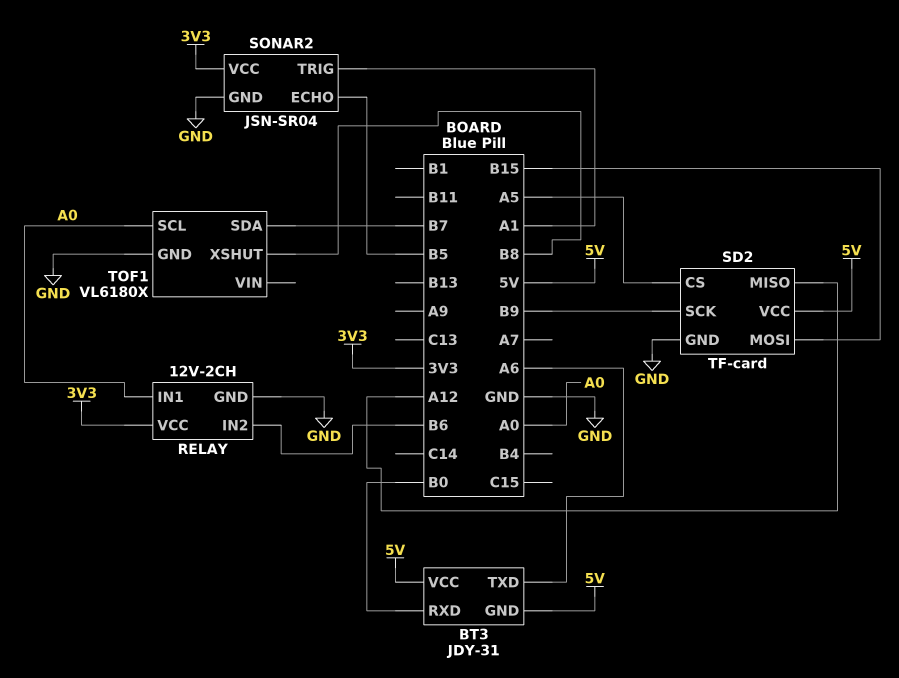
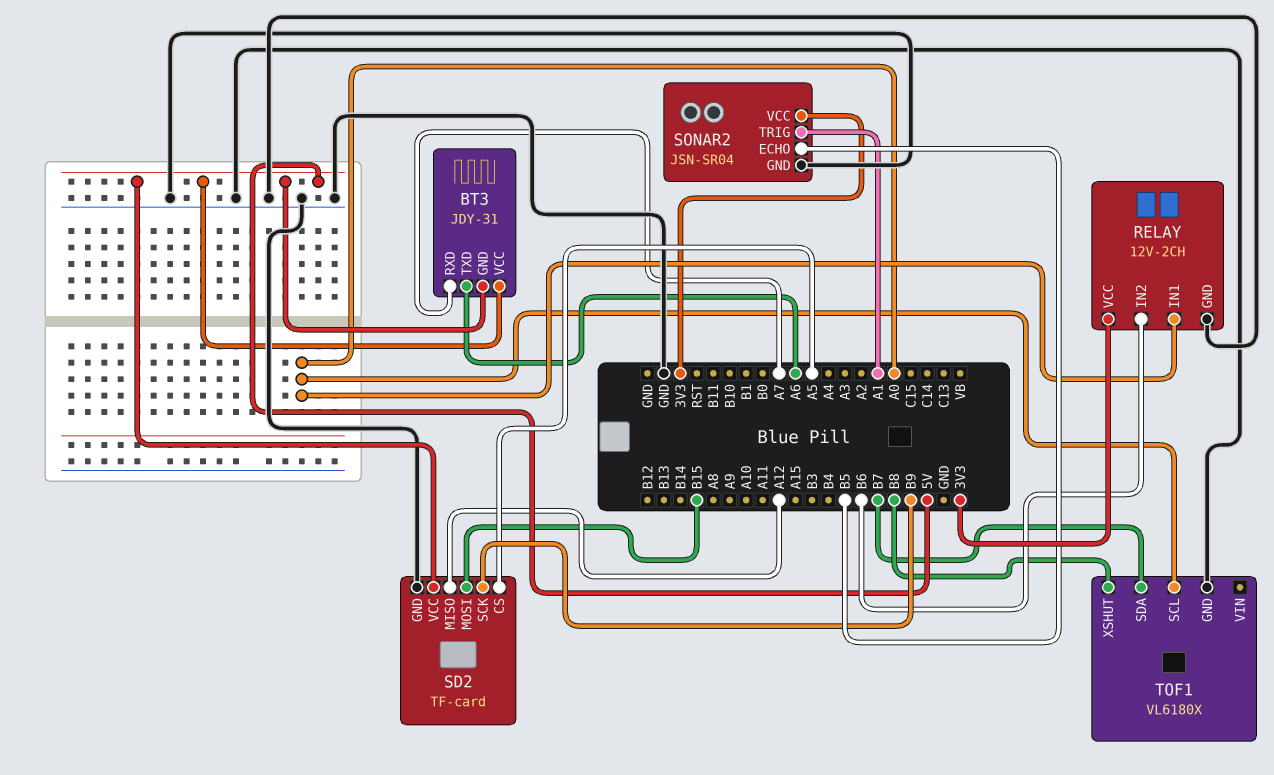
BT3 pin RXD: B0 -> A7

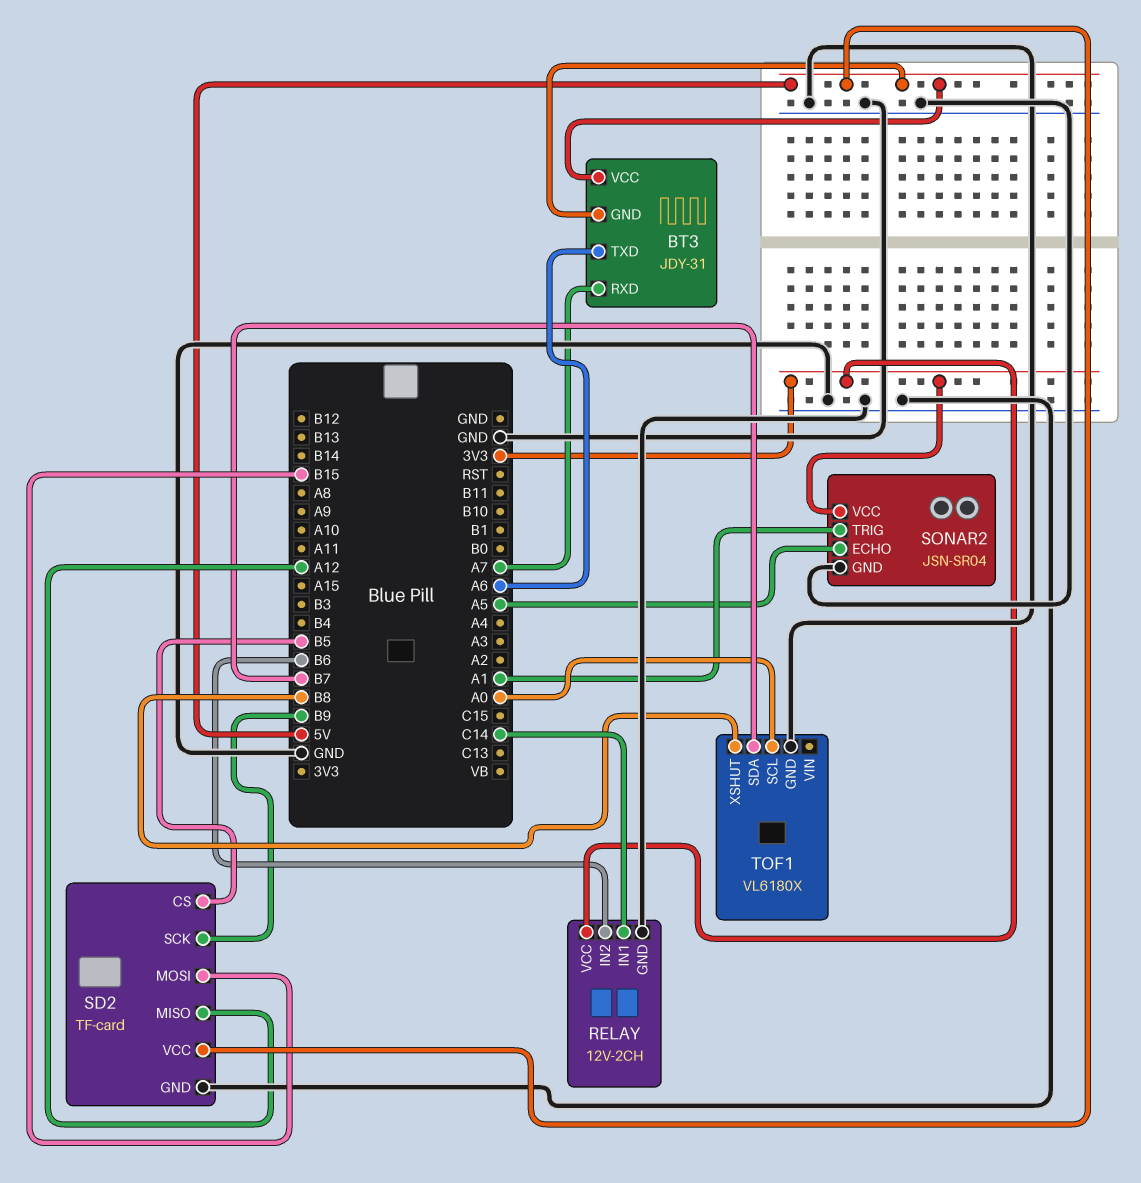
RELAY pin IN1: A0 -> C14
SD2 pin CS: A5 -> B5
SONAR2 pin ECHO: B5 -> A5

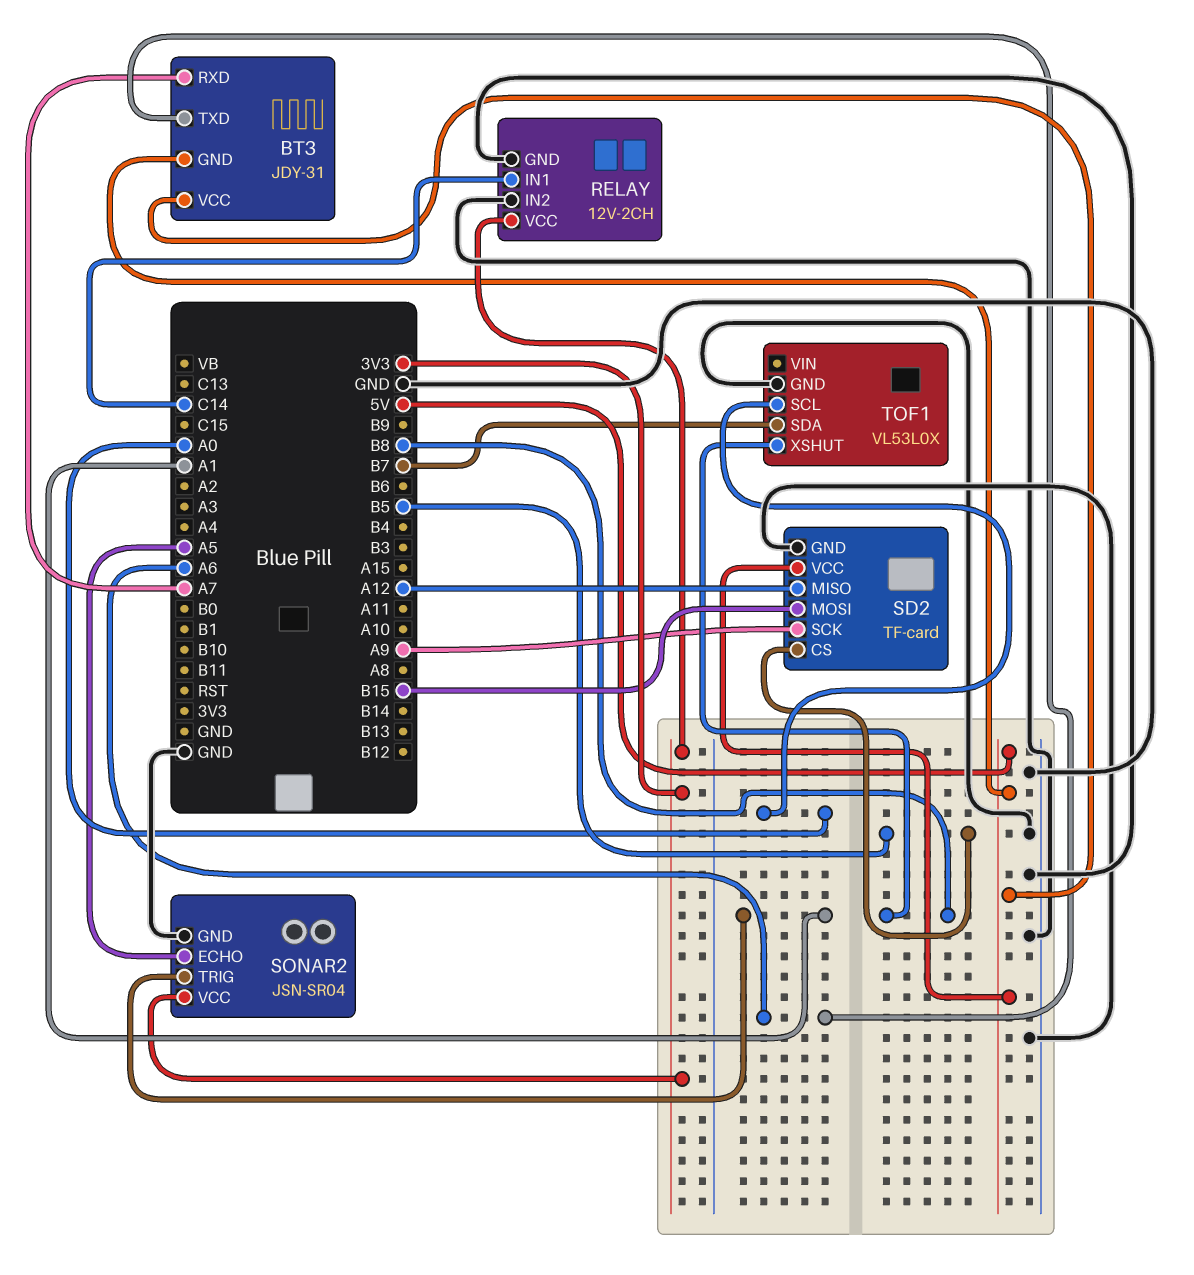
RELAY pin IN2: B6 -> GND
SD2 pin SCK: B9 -> A9
TOF1: VL6180X -> VL53L0X

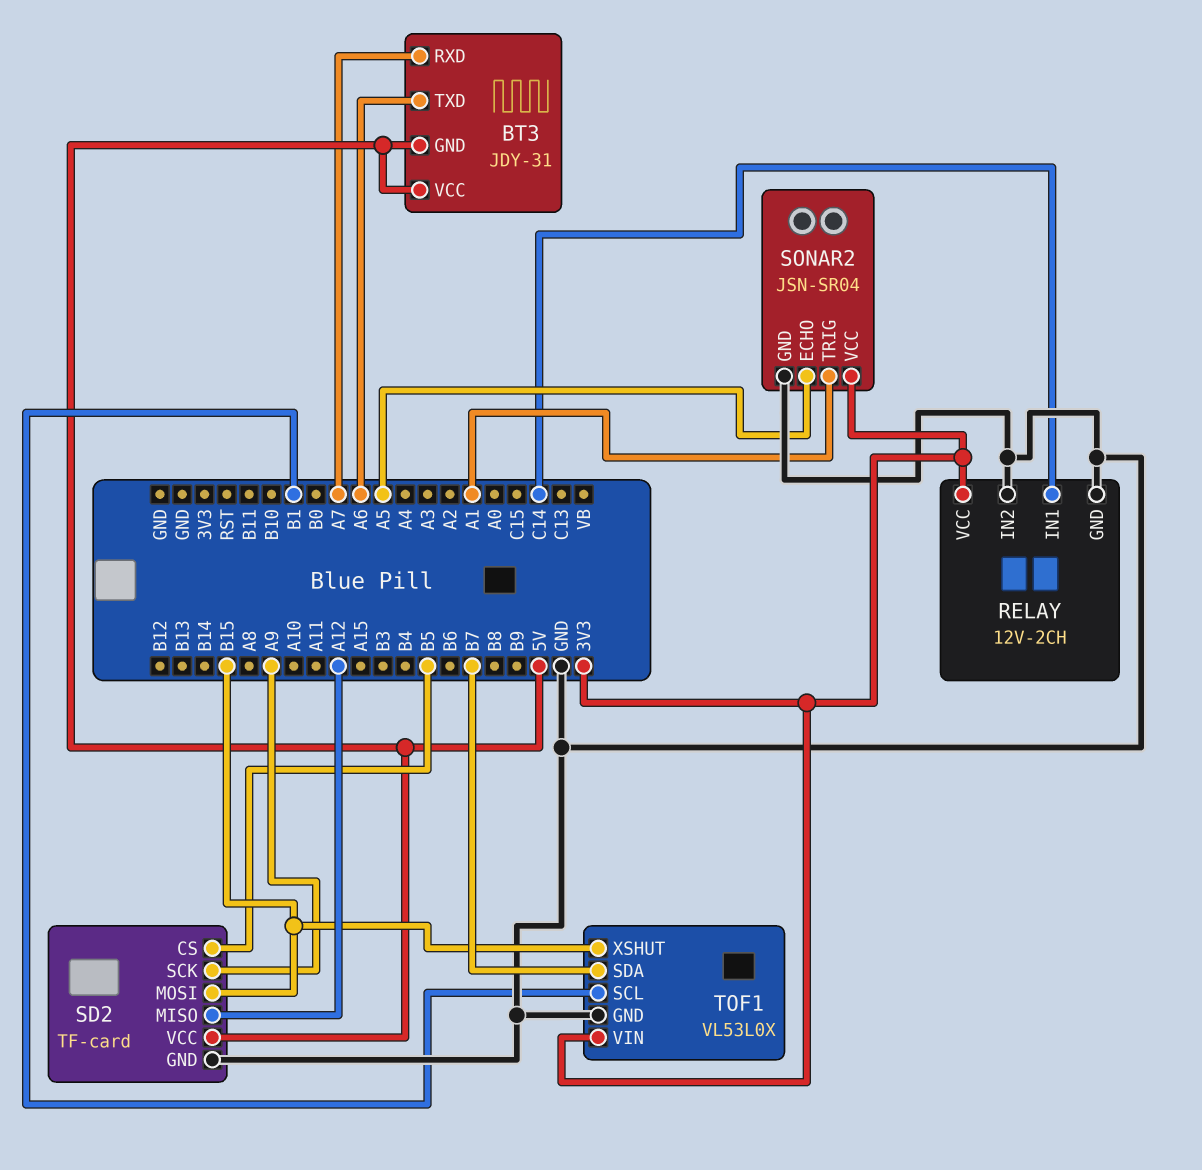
TOF1 pin SCL: A0 -> B1
TOF1 pin VIN: none -> 3V3
TOF1 pin XSHUT: B8 -> B15

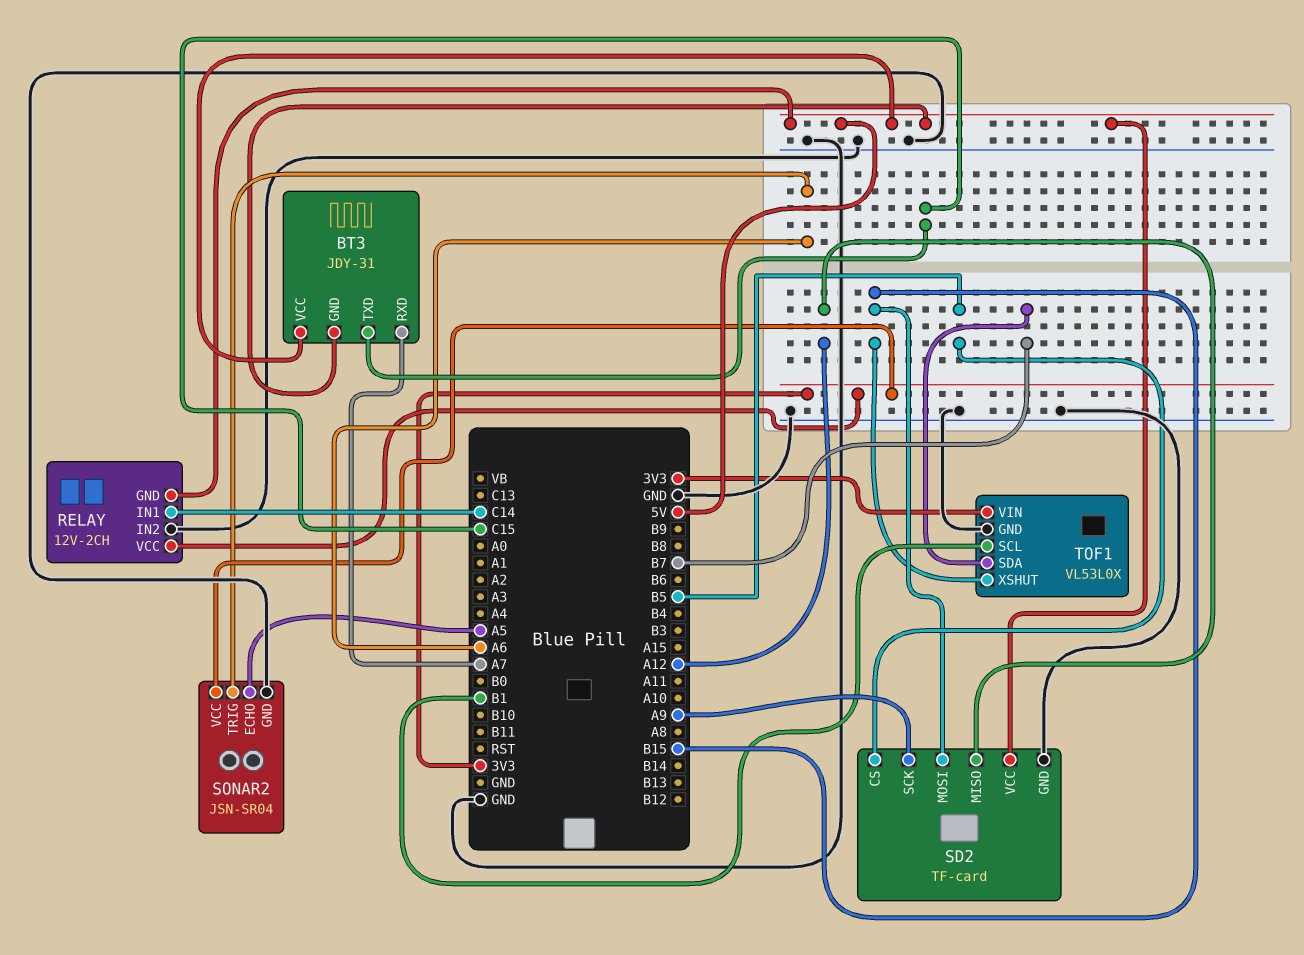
BT3 pin TXD: A6 -> C15
RELAY pin GND: GND -> 5V
SONAR2 pin TRIG: A1 -> A6

